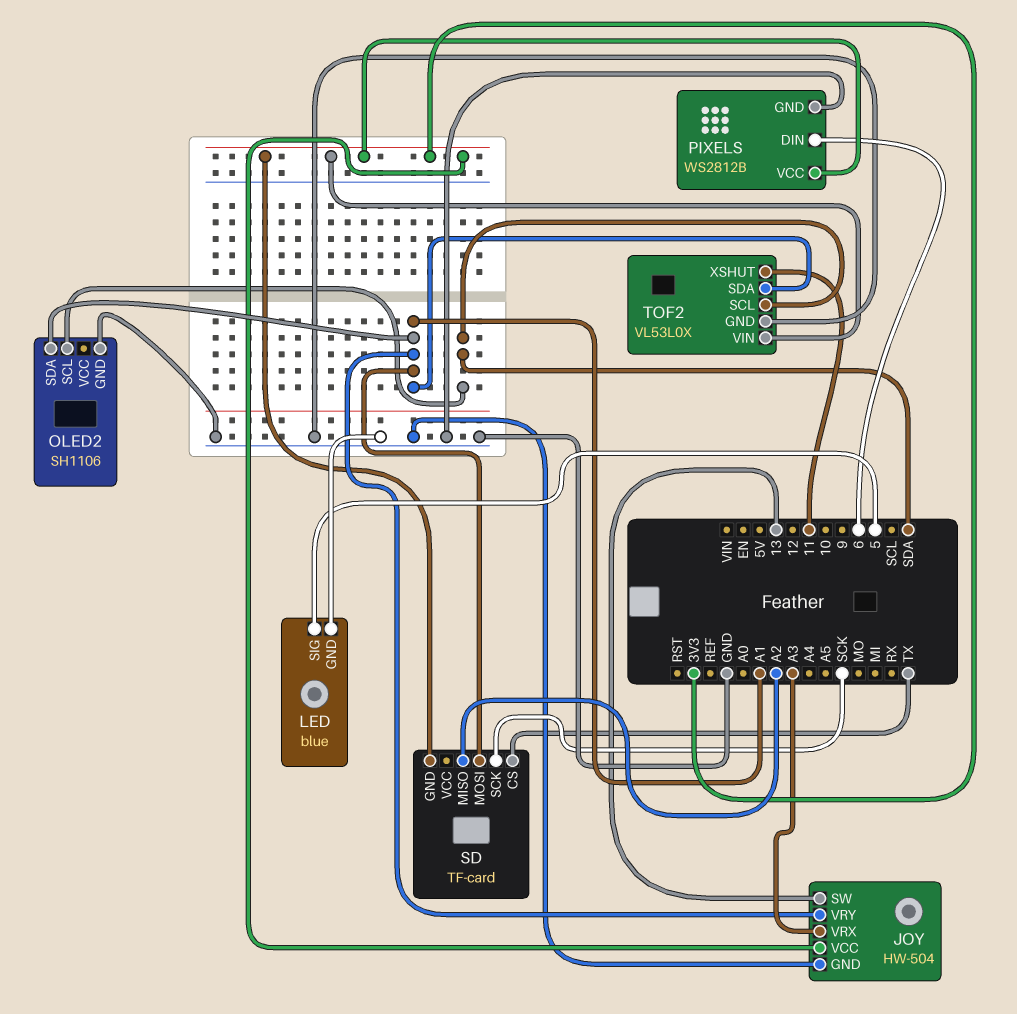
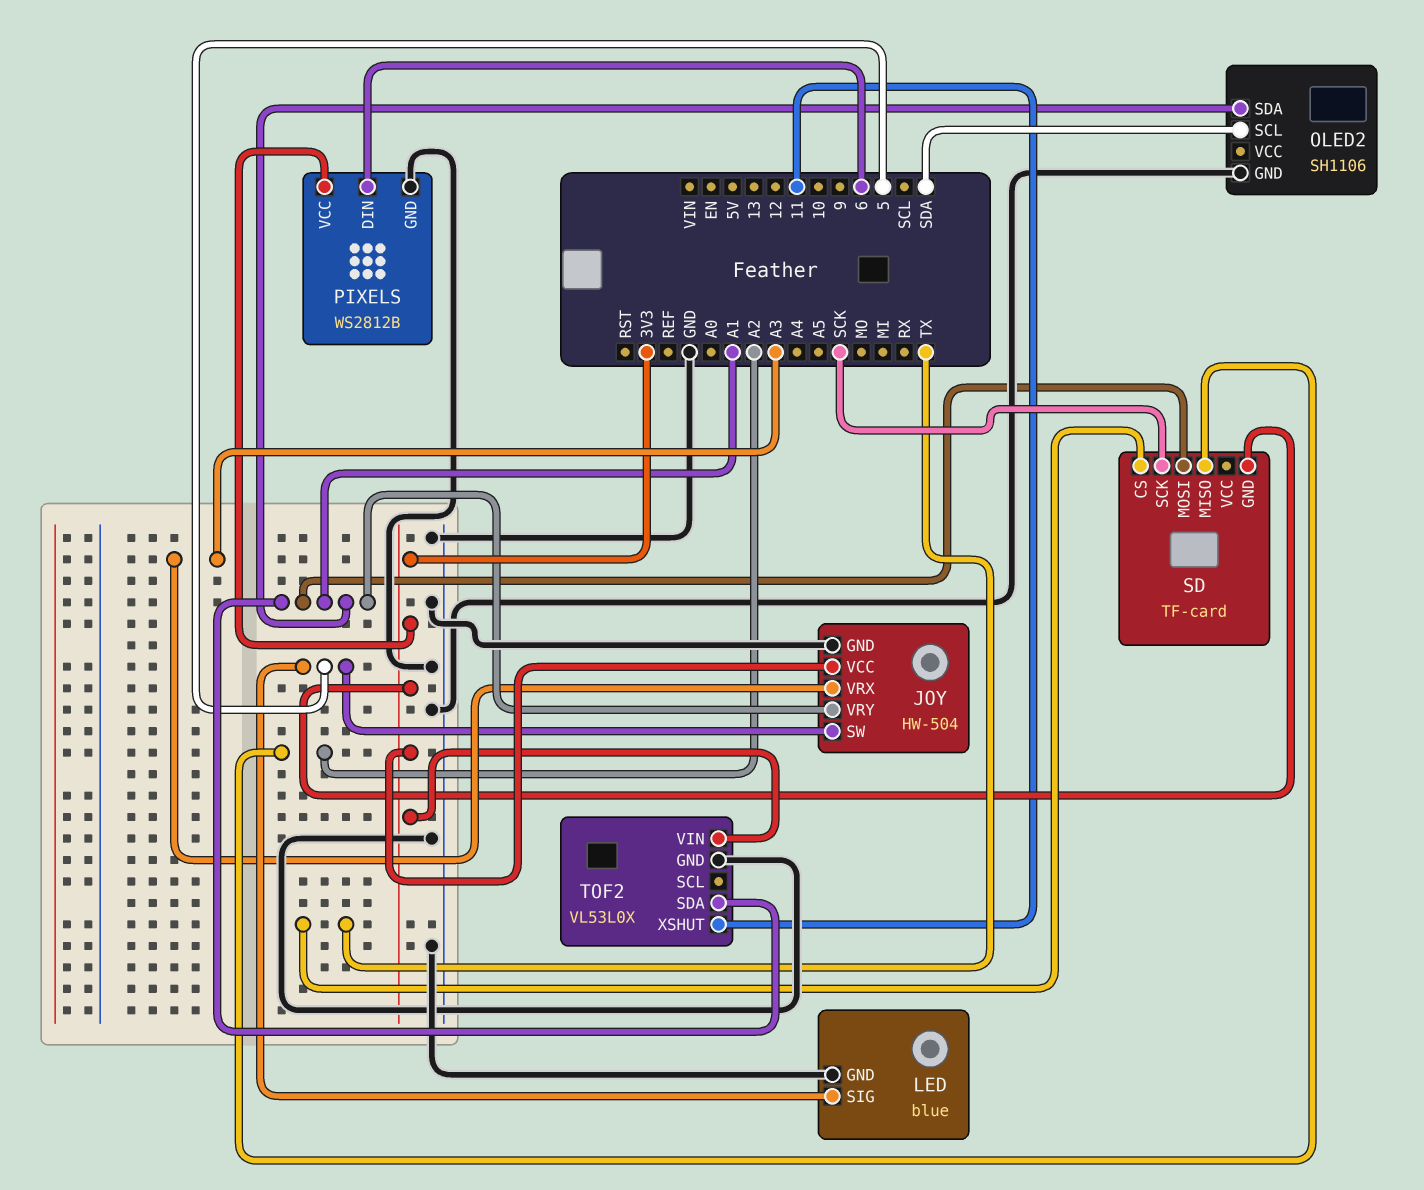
JOY pin SW: 13 -> 5
TOF2 pin SCL: SDA -> none

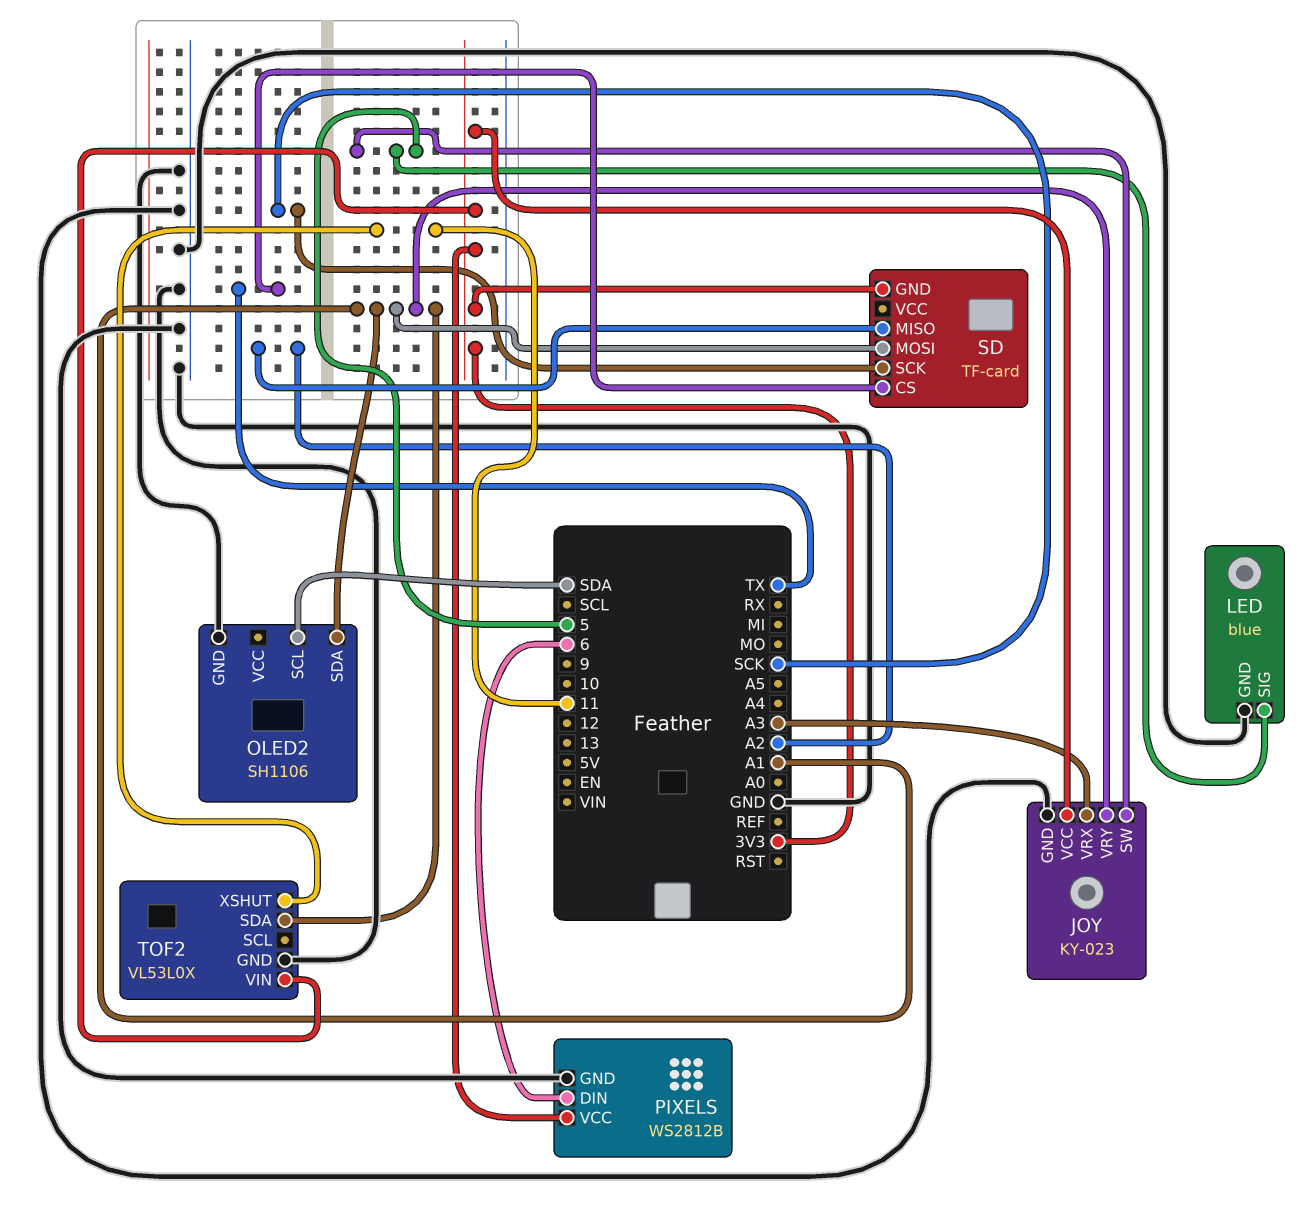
JOY: HW-504 -> KY-023

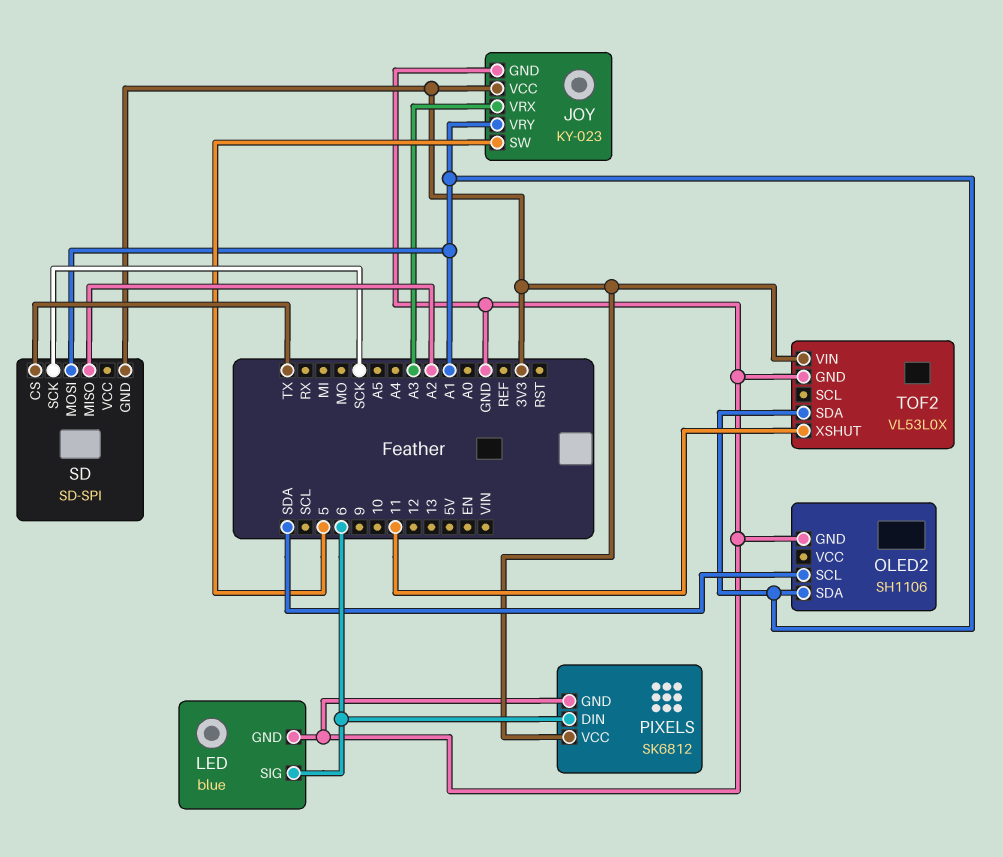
LED pin SIG: 5 -> 6
PIXELS: WS2812B -> SK6812
SD: TF-card -> SD-SPI

